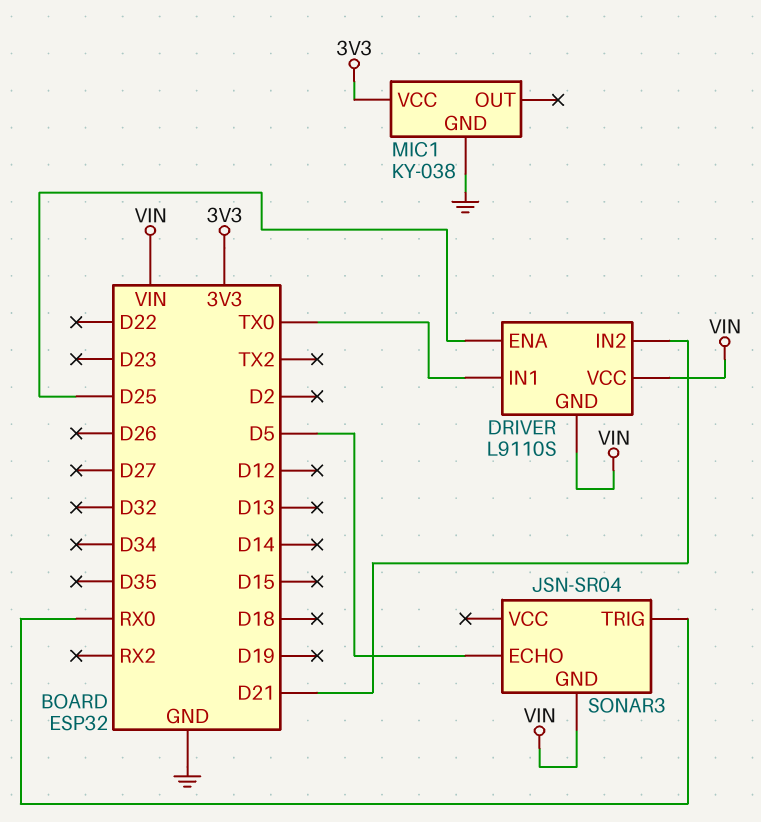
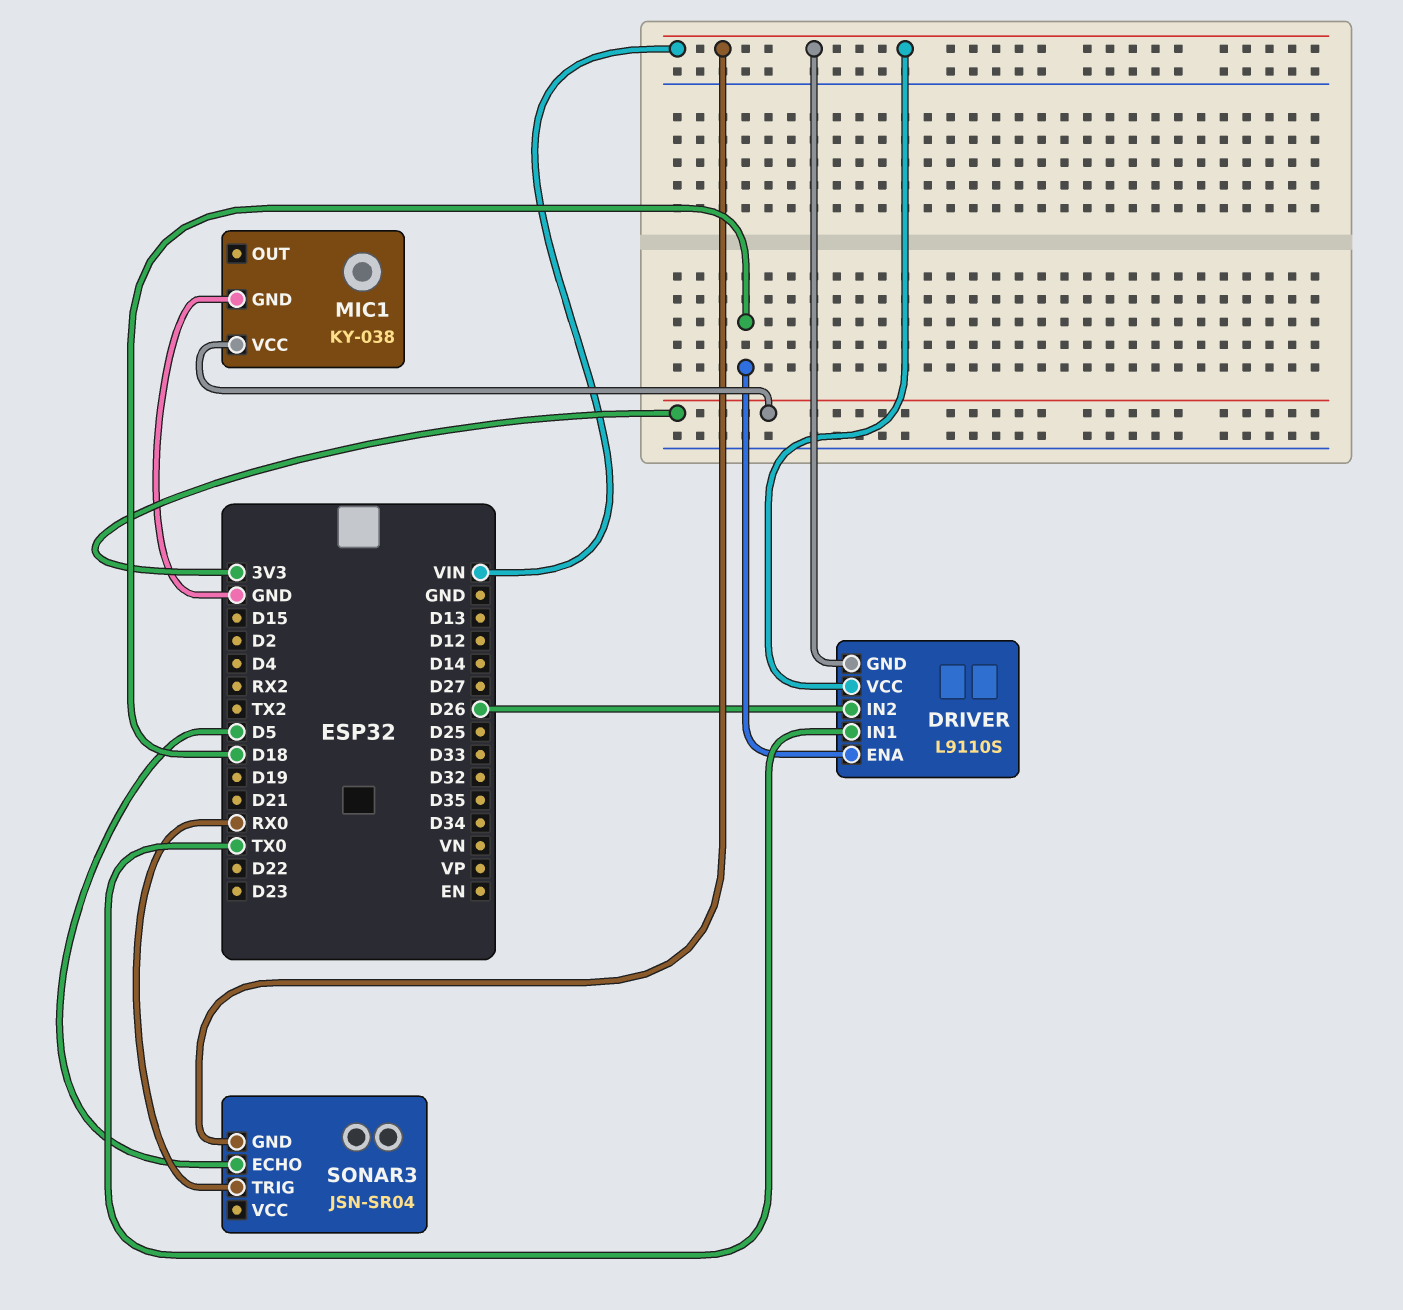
DRIVER pin ENA: D25 -> D18
DRIVER pin IN2: D21 -> D26

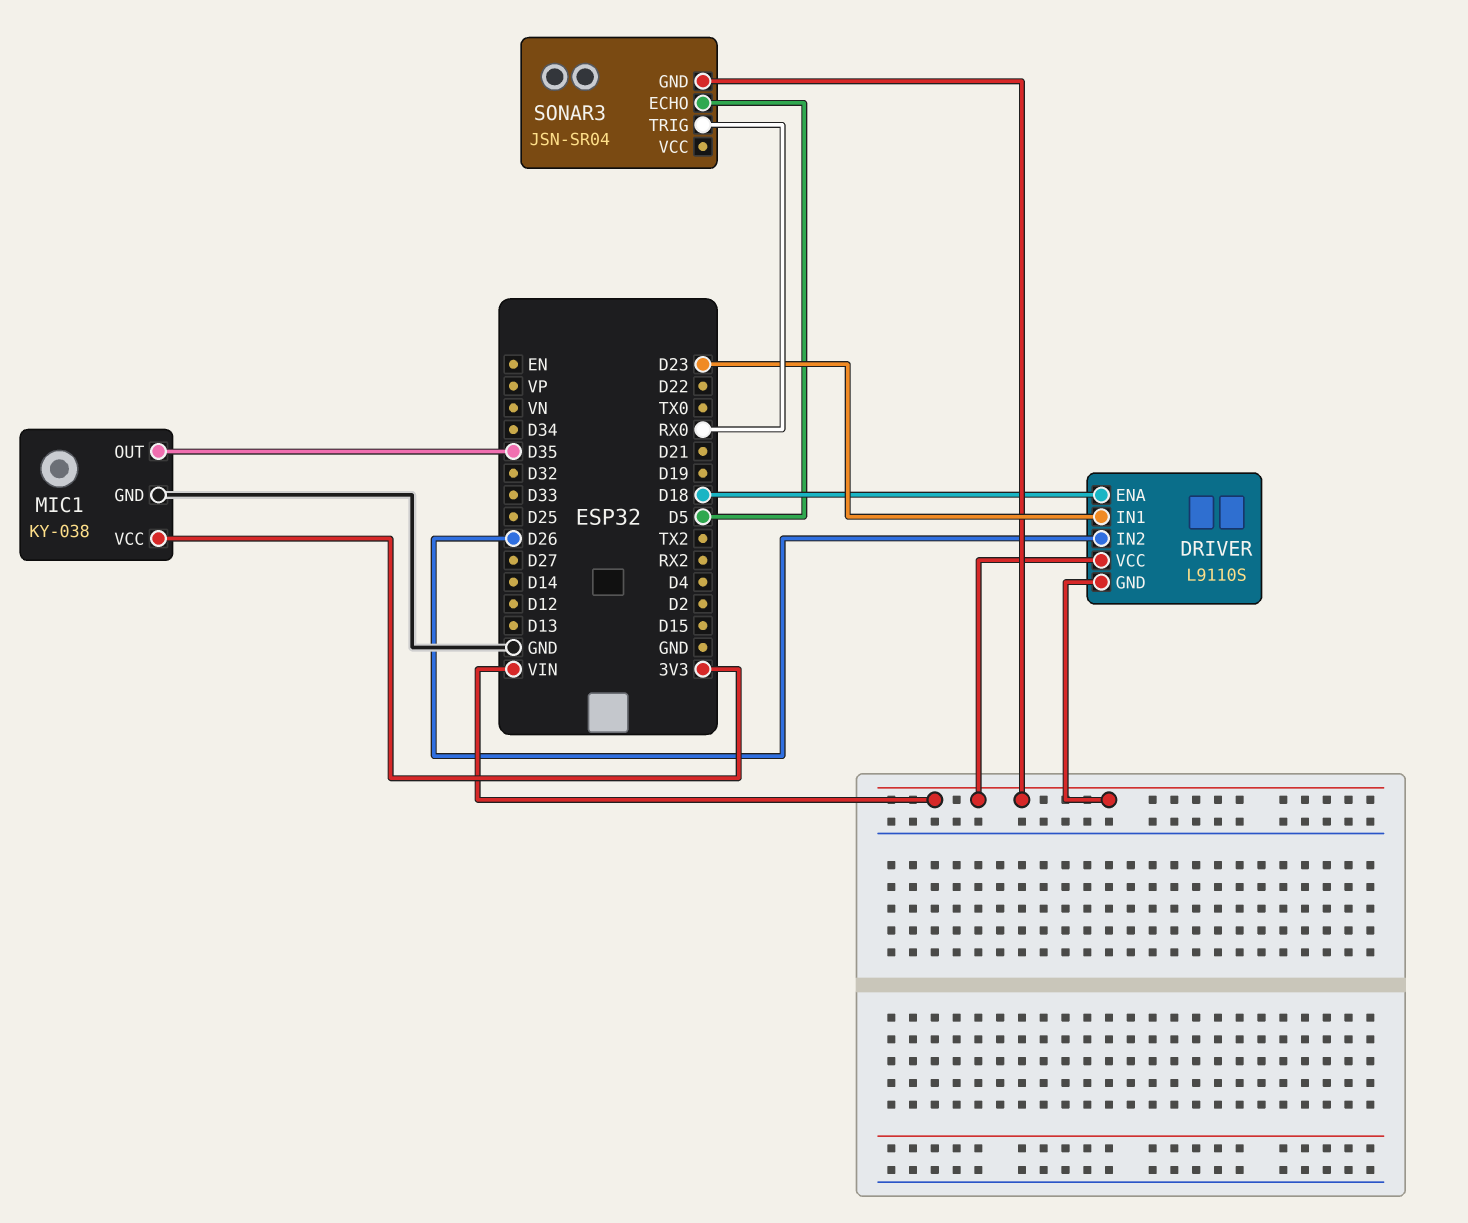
DRIVER pin IN1: TX0 -> D23
MIC1 pin OUT: none -> D35

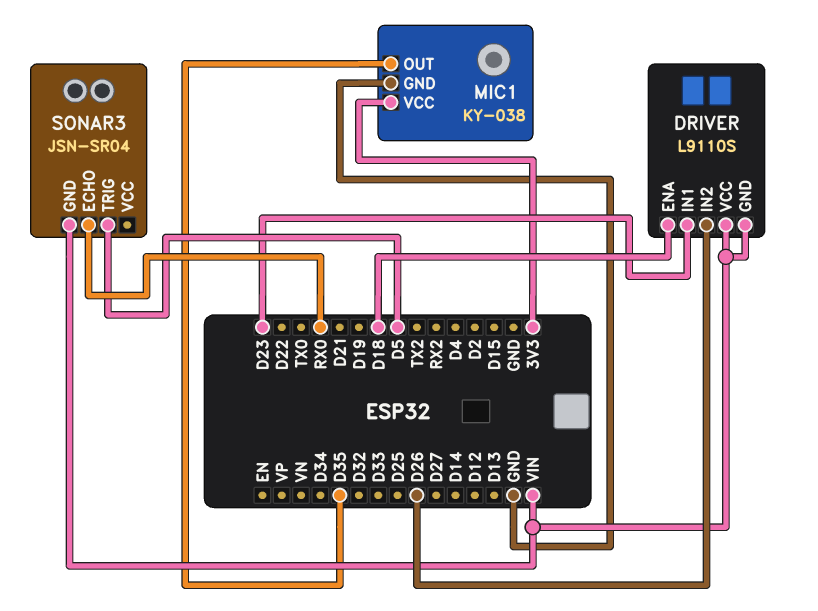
SONAR3 pin ECHO: D5 -> RX0
SONAR3 pin TRIG: RX0 -> D5

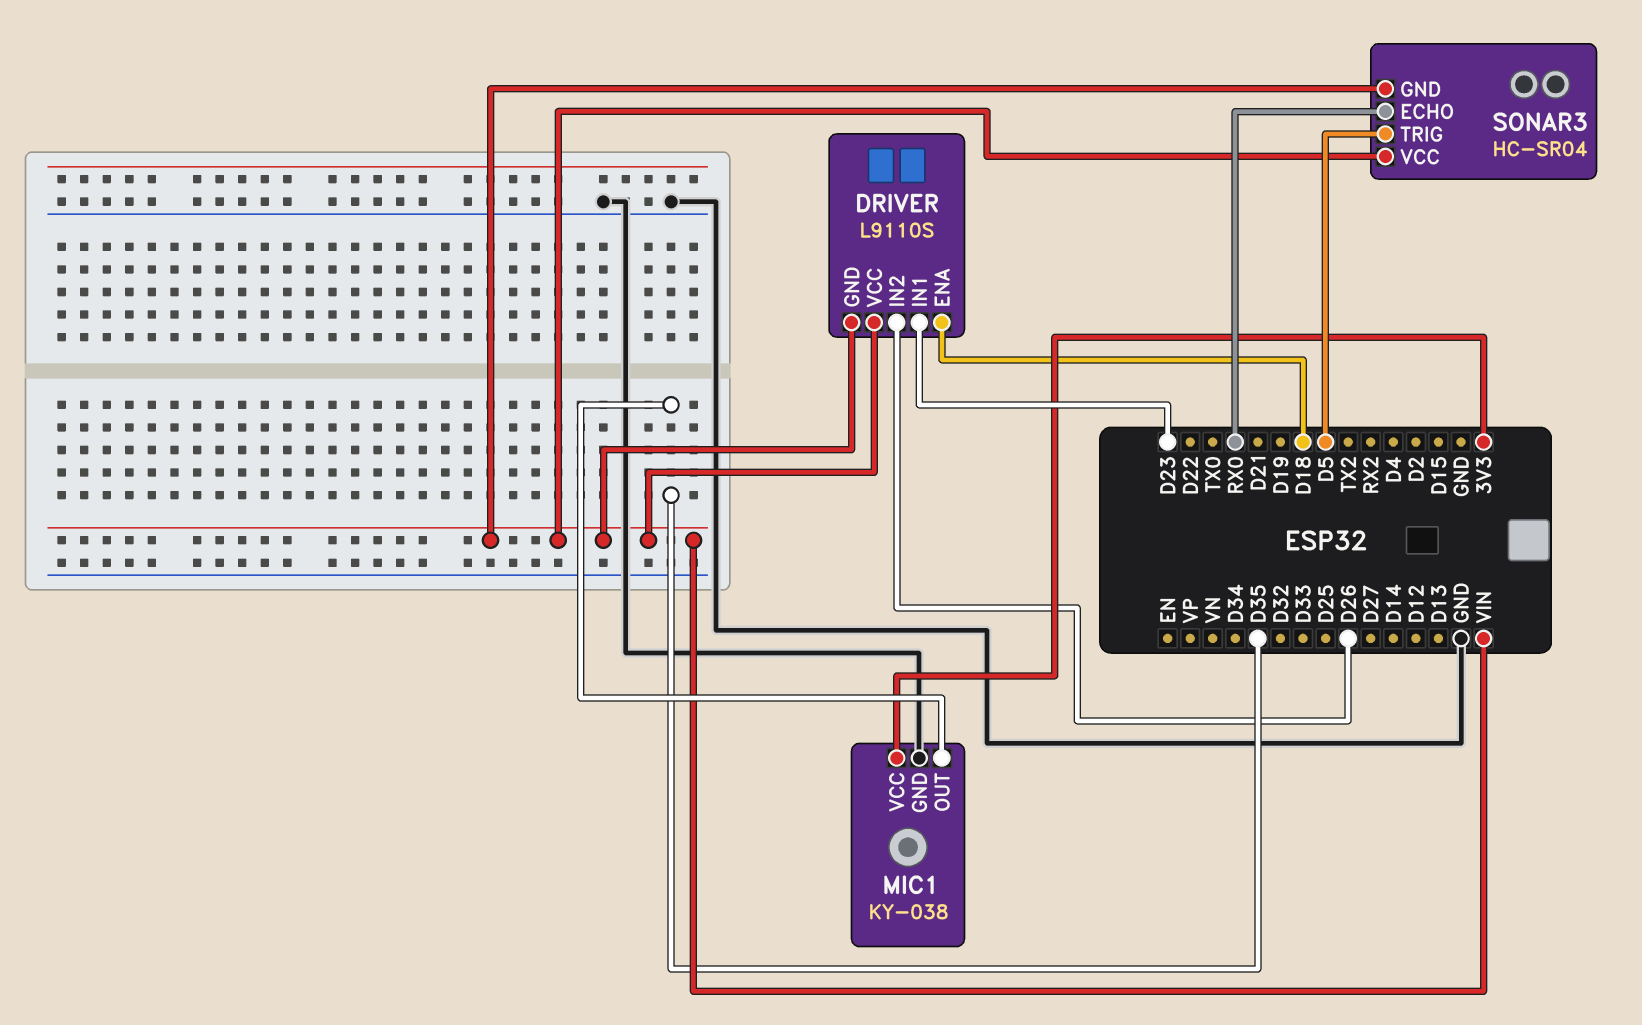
SONAR3: JSN-SR04 -> HC-SR04
SONAR3 pin VCC: none -> VIN

